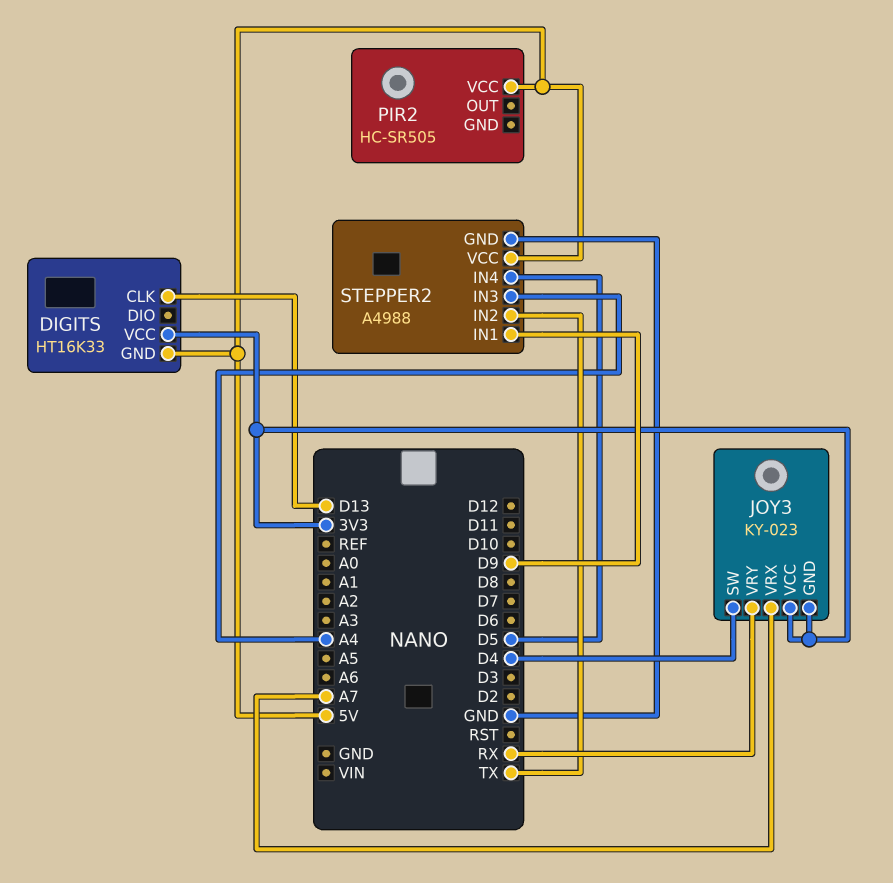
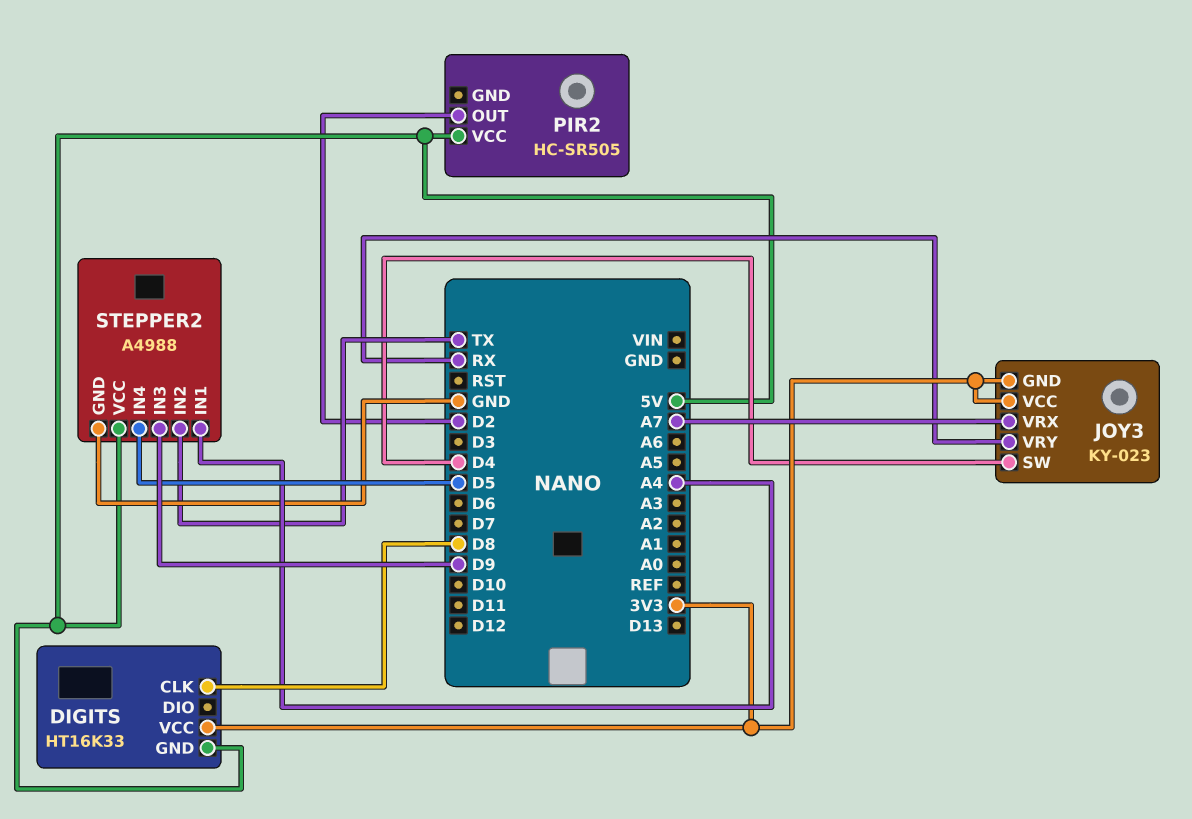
DIGITS pin CLK: D13 -> D8
PIR2 pin OUT: none -> D2
STEPPER2 pin IN1: D9 -> A4
STEPPER2 pin IN3: A4 -> D9

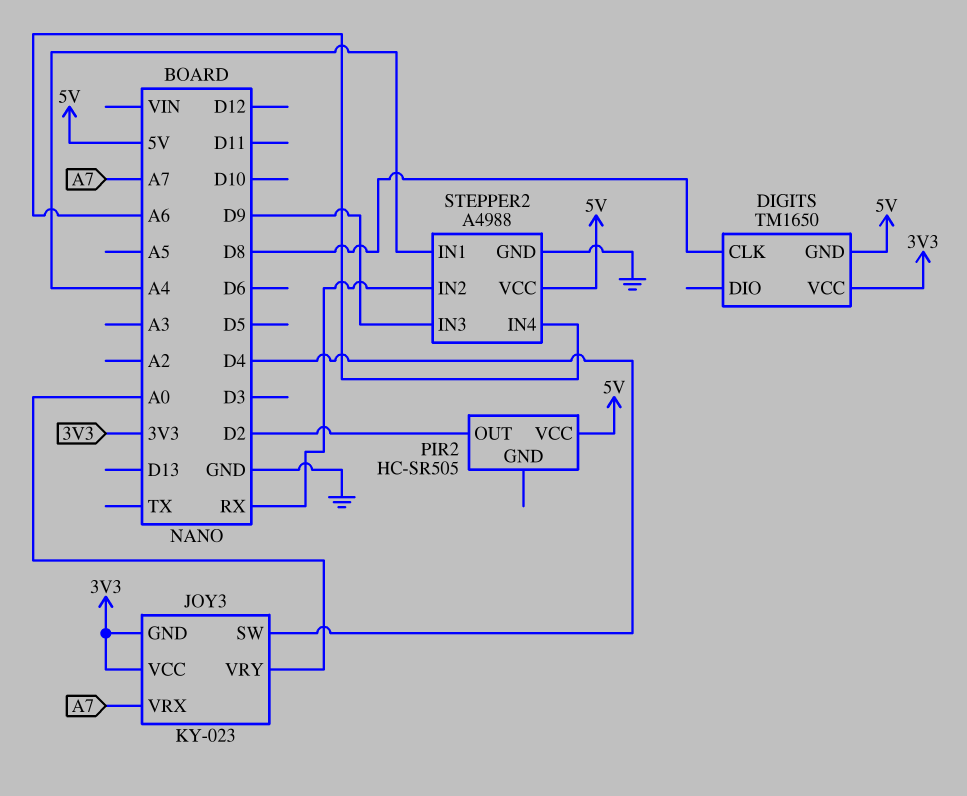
DIGITS: HT16K33 -> TM1650
JOY3 pin VRY: RX -> A0
STEPPER2 pin IN2: TX -> RX
STEPPER2 pin IN4: D5 -> A6

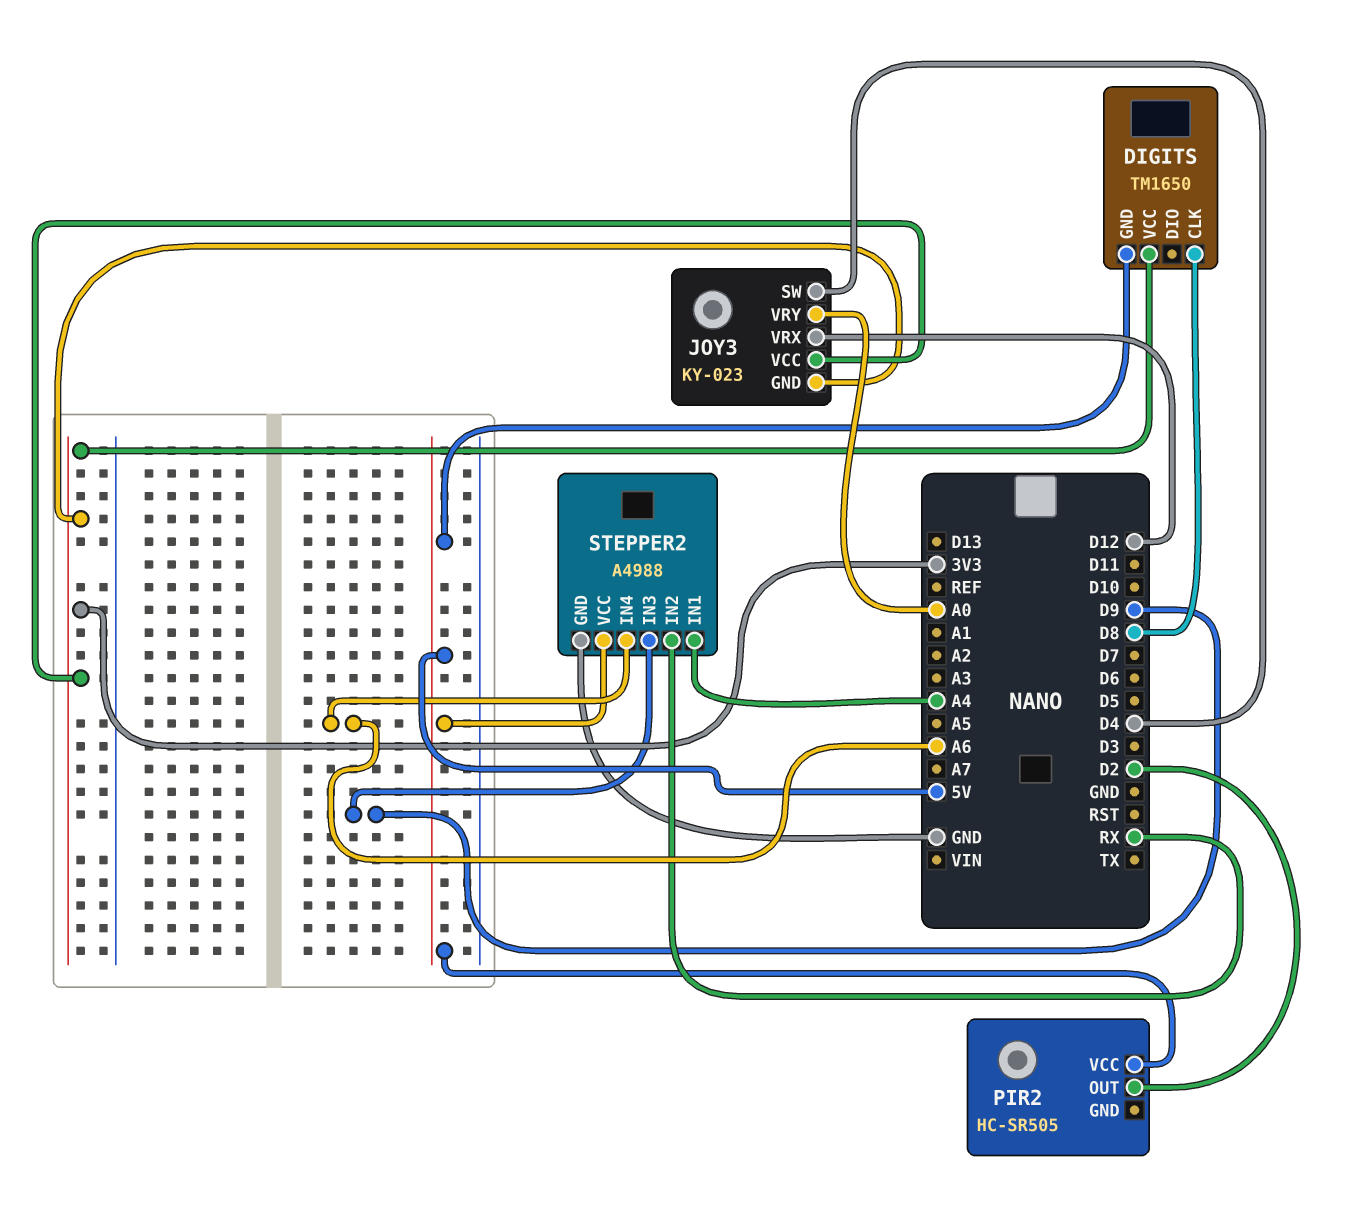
JOY3 pin VRX: A7 -> D12

